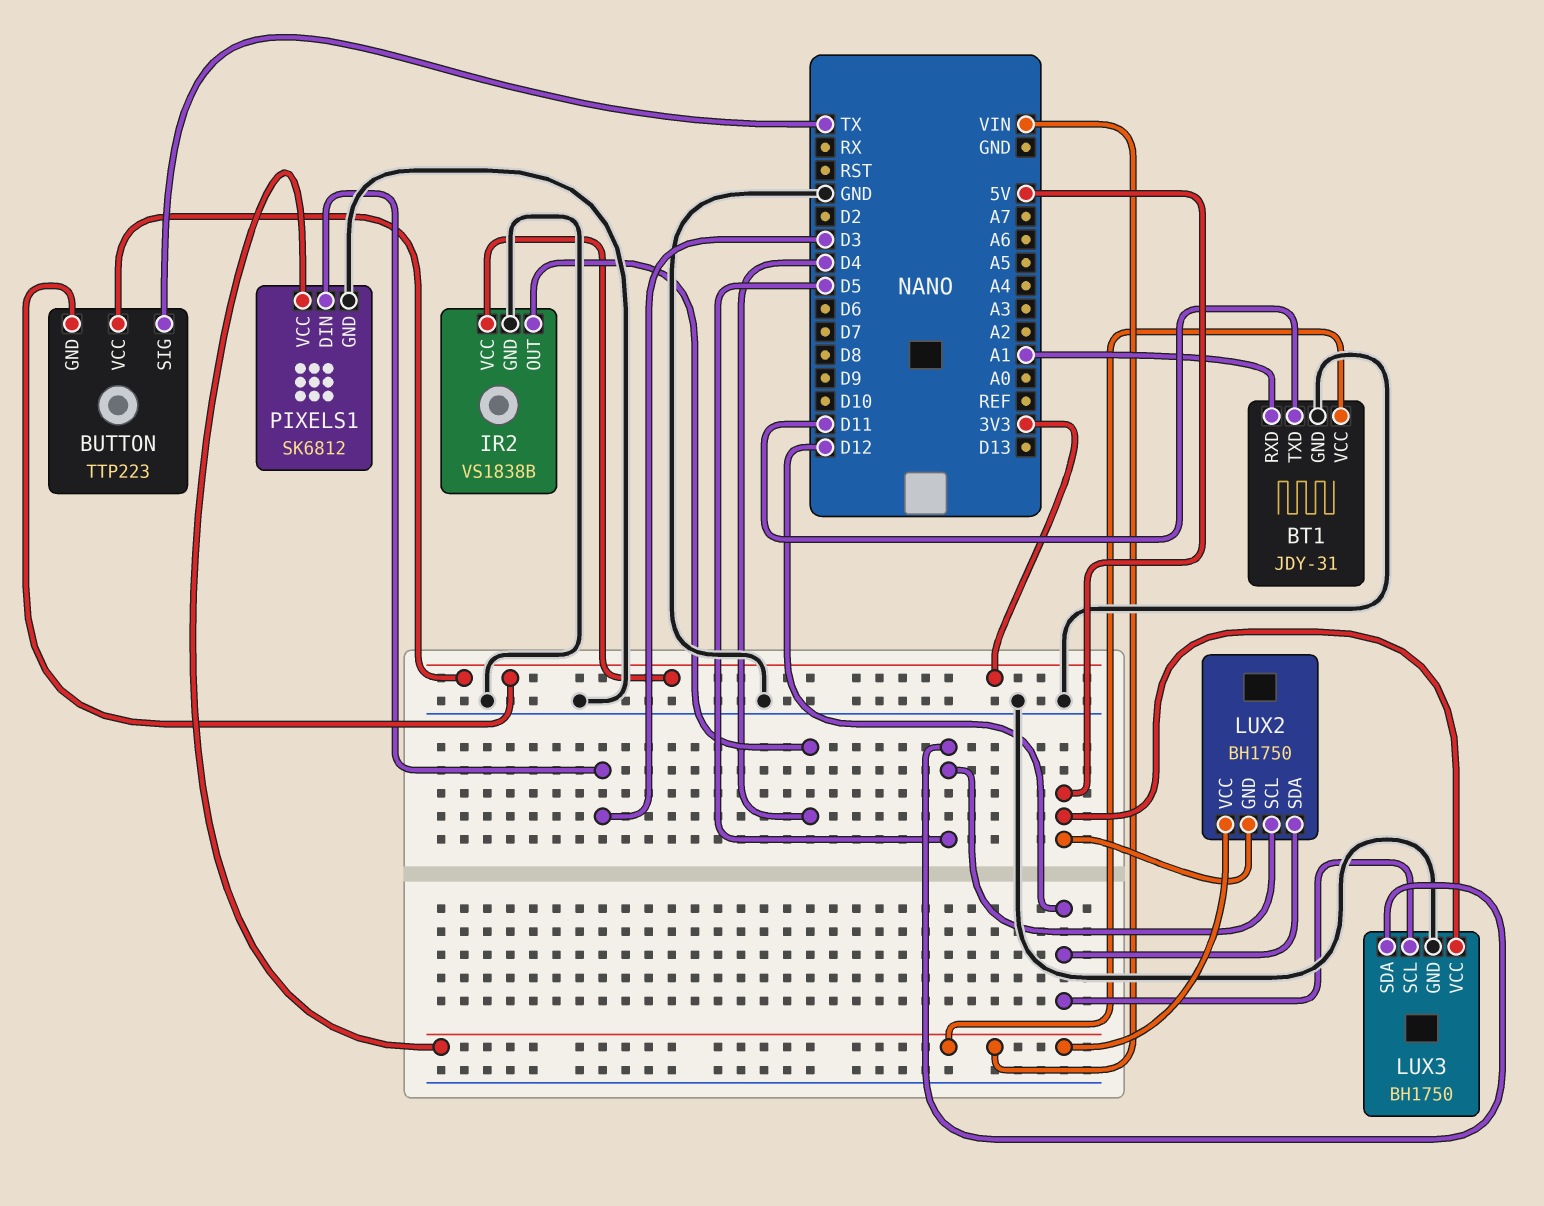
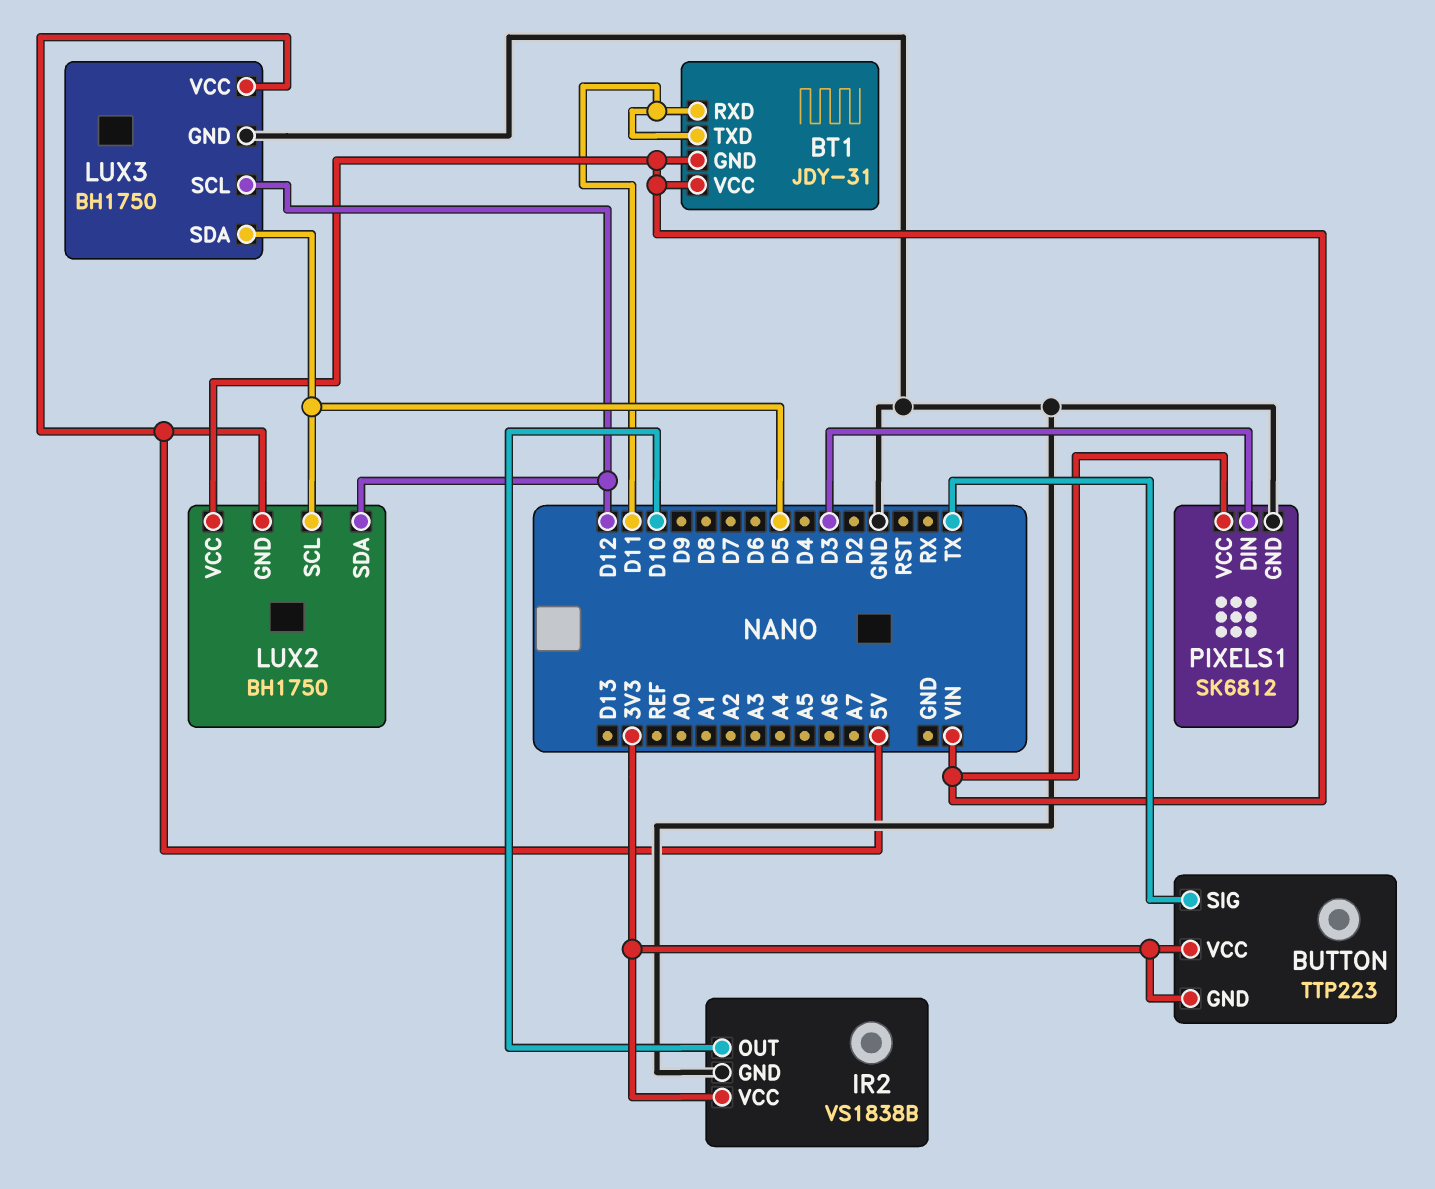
BT1 pin GND: GND -> VIN
BT1 pin RXD: A1 -> D11
IR2 pin OUT: D4 -> D10

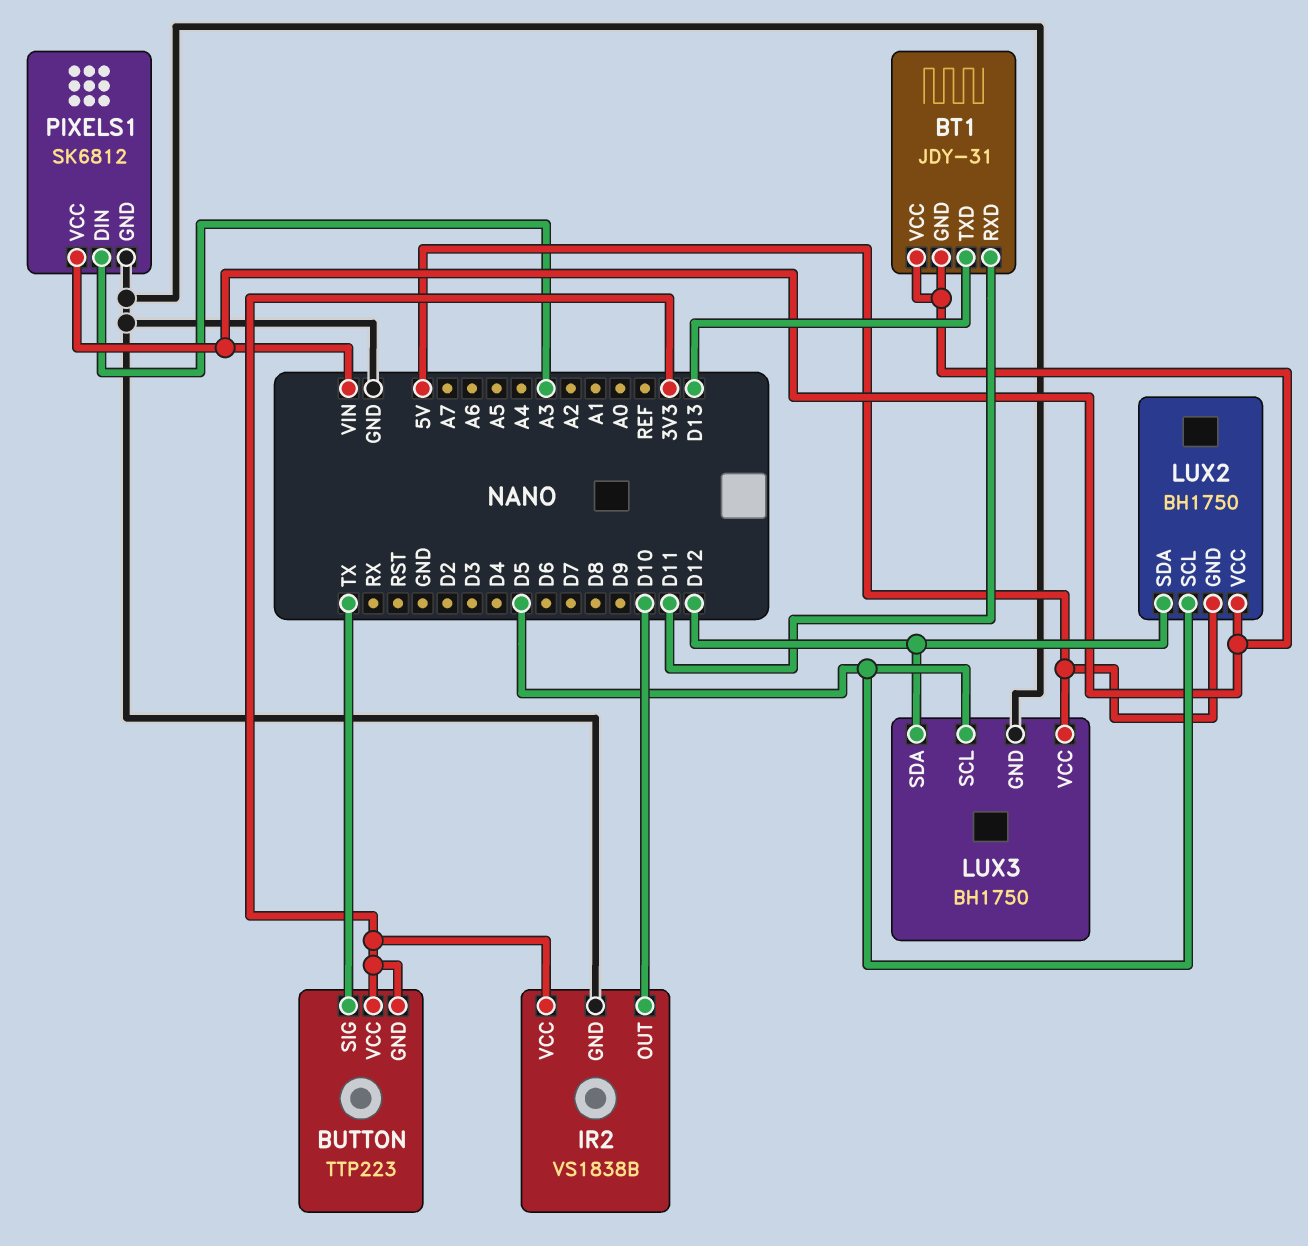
BT1 pin TXD: D11 -> D13
LUX3 pin SCL: D12 -> D5
LUX3 pin SDA: D5 -> D12
PIXELS1 pin DIN: D3 -> A3

